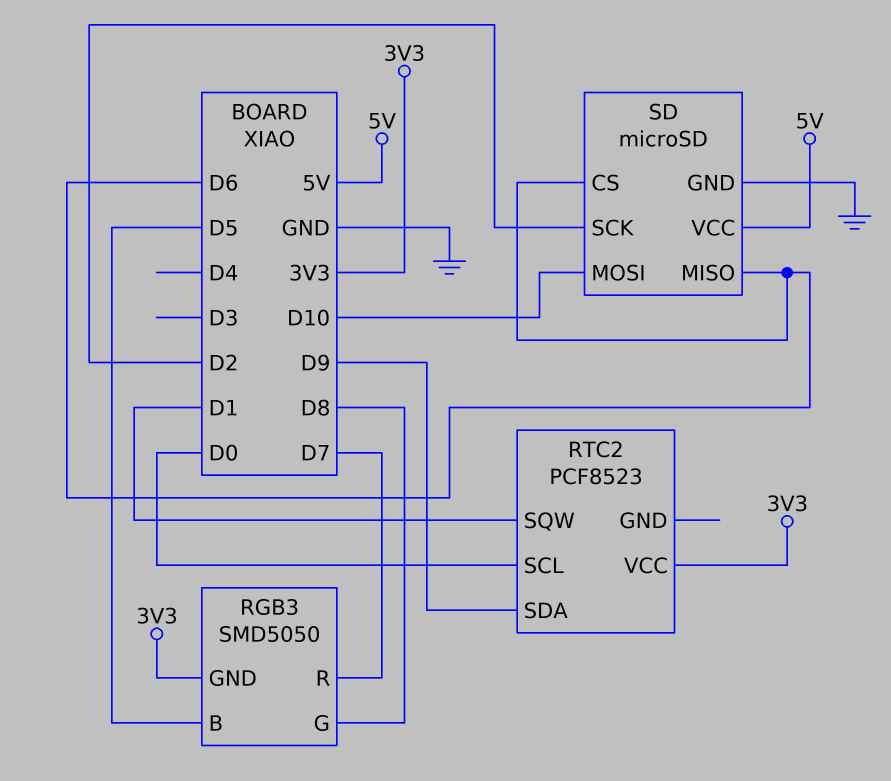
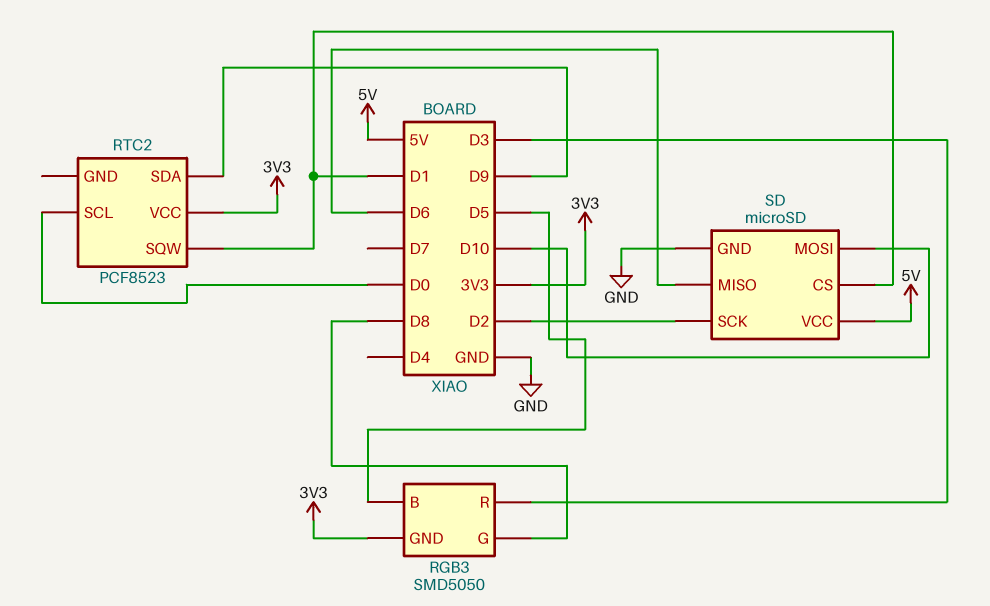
RGB3 pin R: D7 -> D3
SD pin CS: D6 -> D1

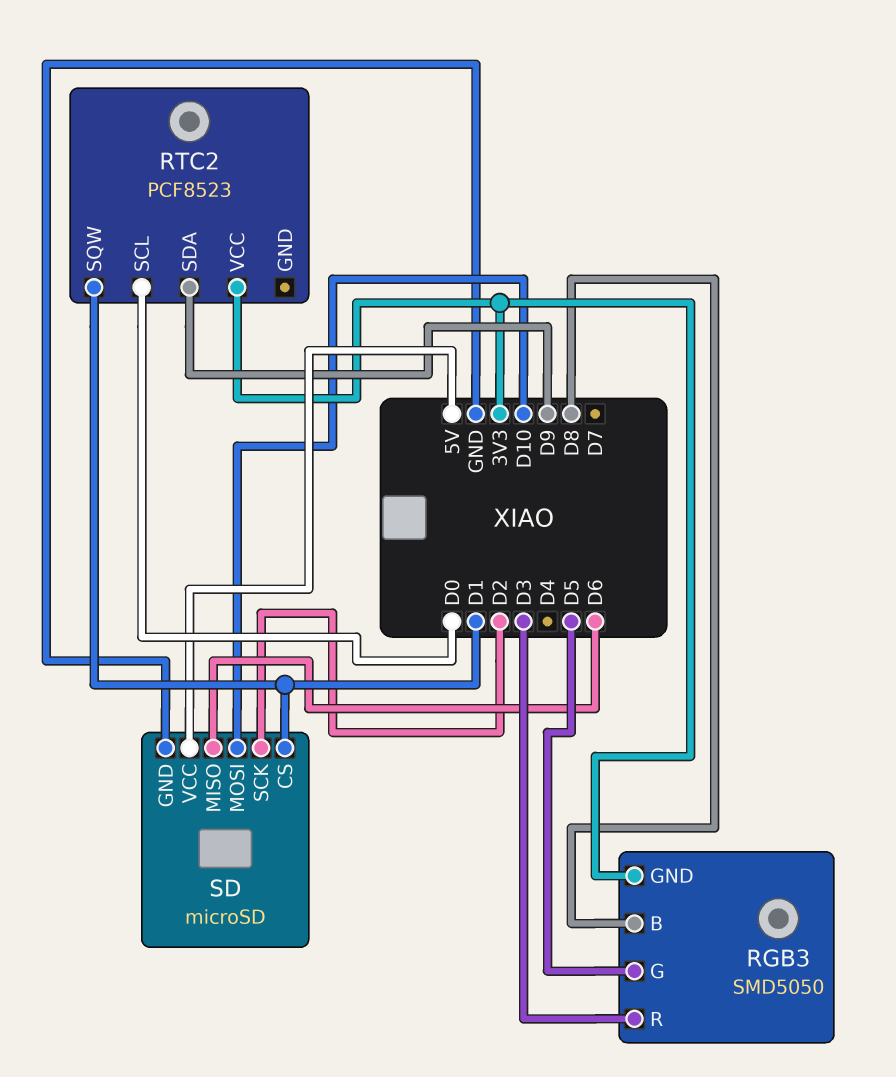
RGB3 pin B: D5 -> D8
RGB3 pin G: D8 -> D5

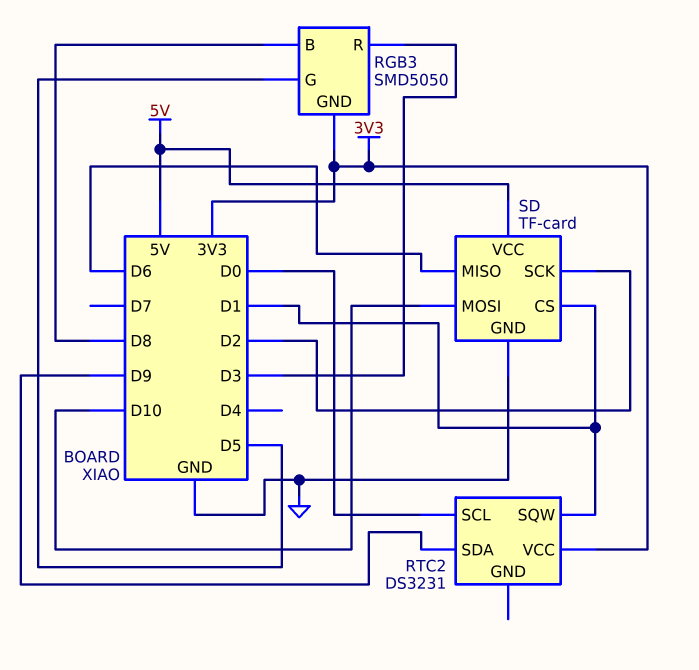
RTC2: PCF8523 -> DS3231
SD: microSD -> TF-card

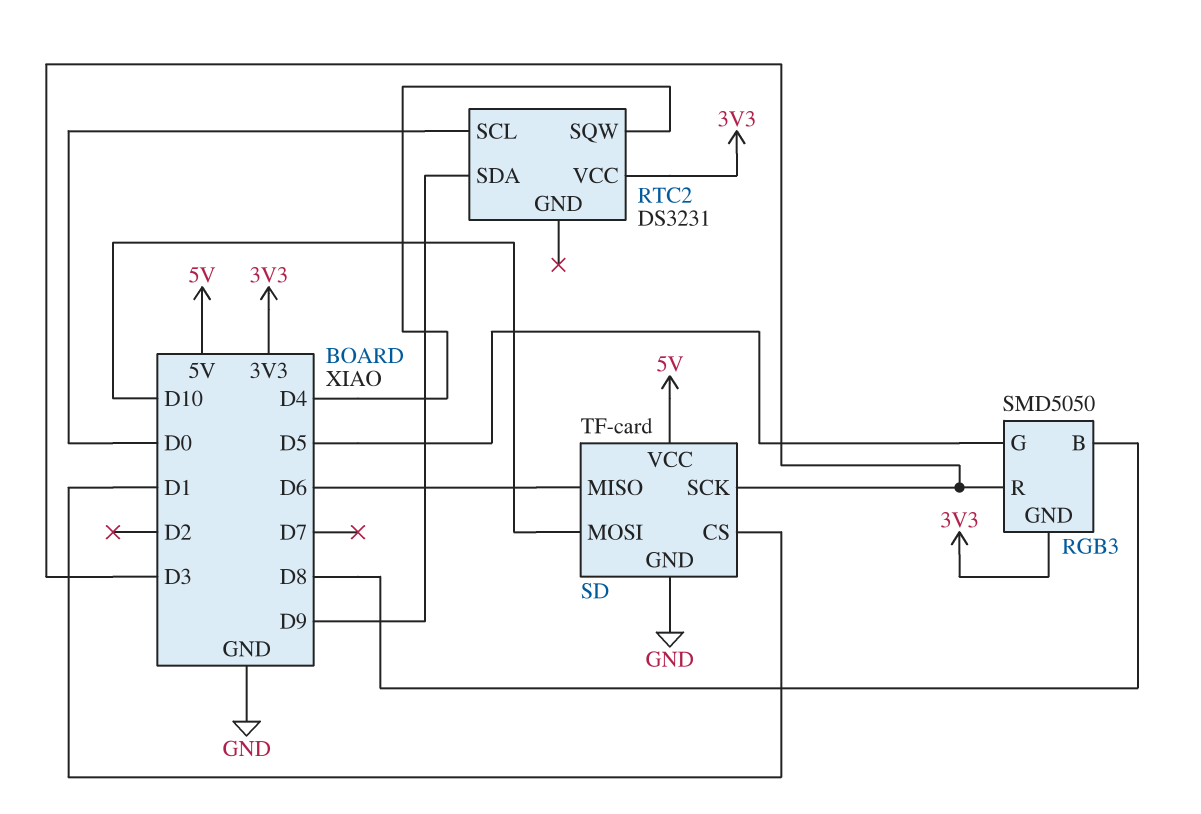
RTC2 pin SQW: D1 -> D4
SD pin SCK: D2 -> D3

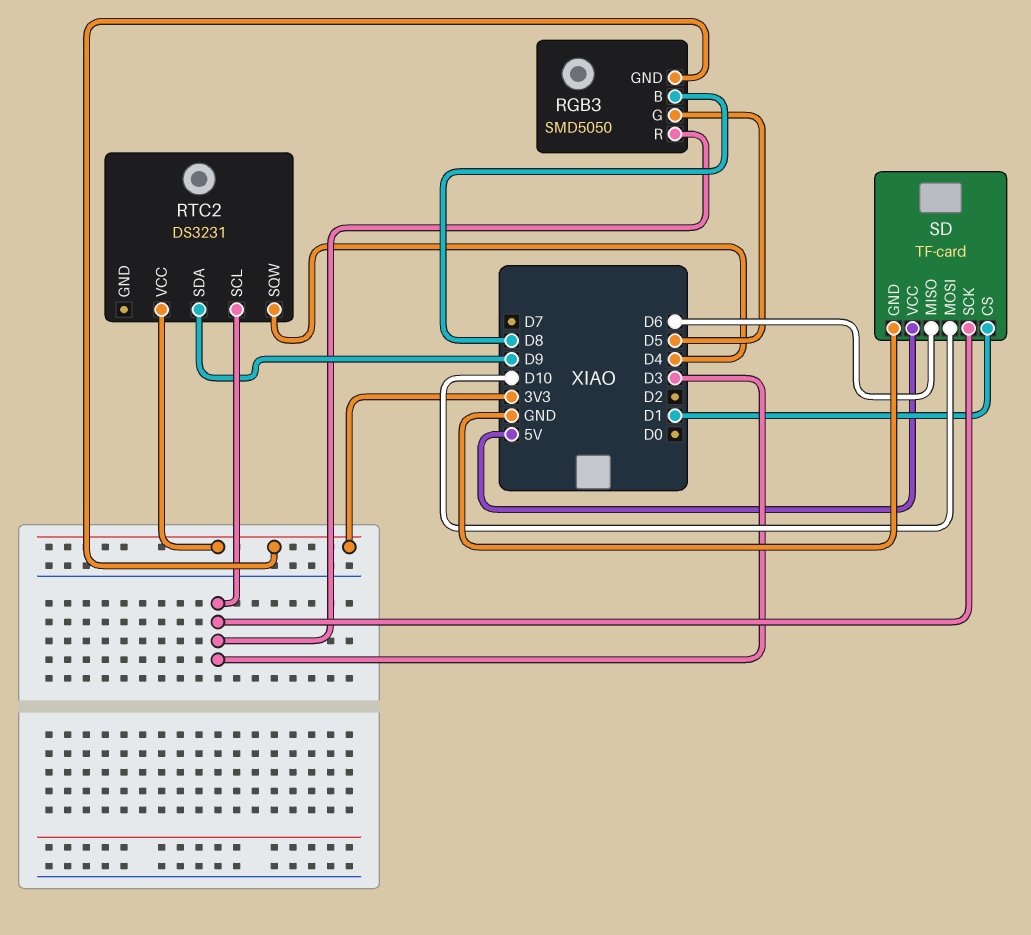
RTC2 pin SCL: D0 -> D3

